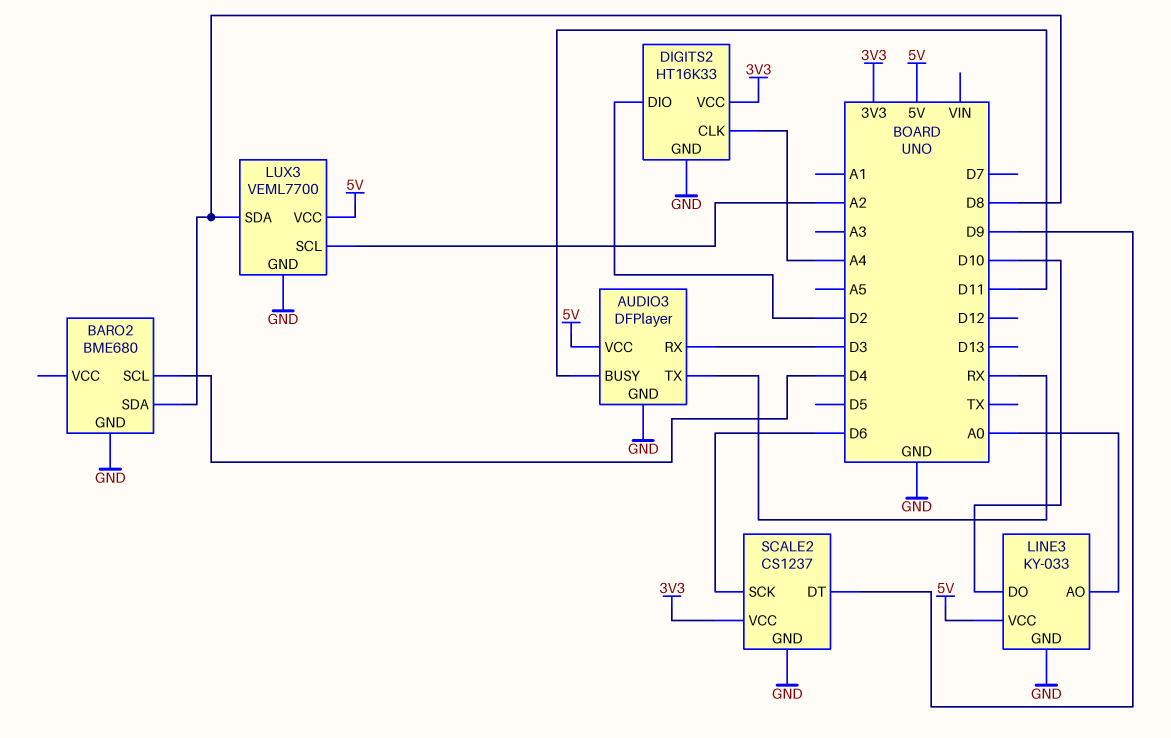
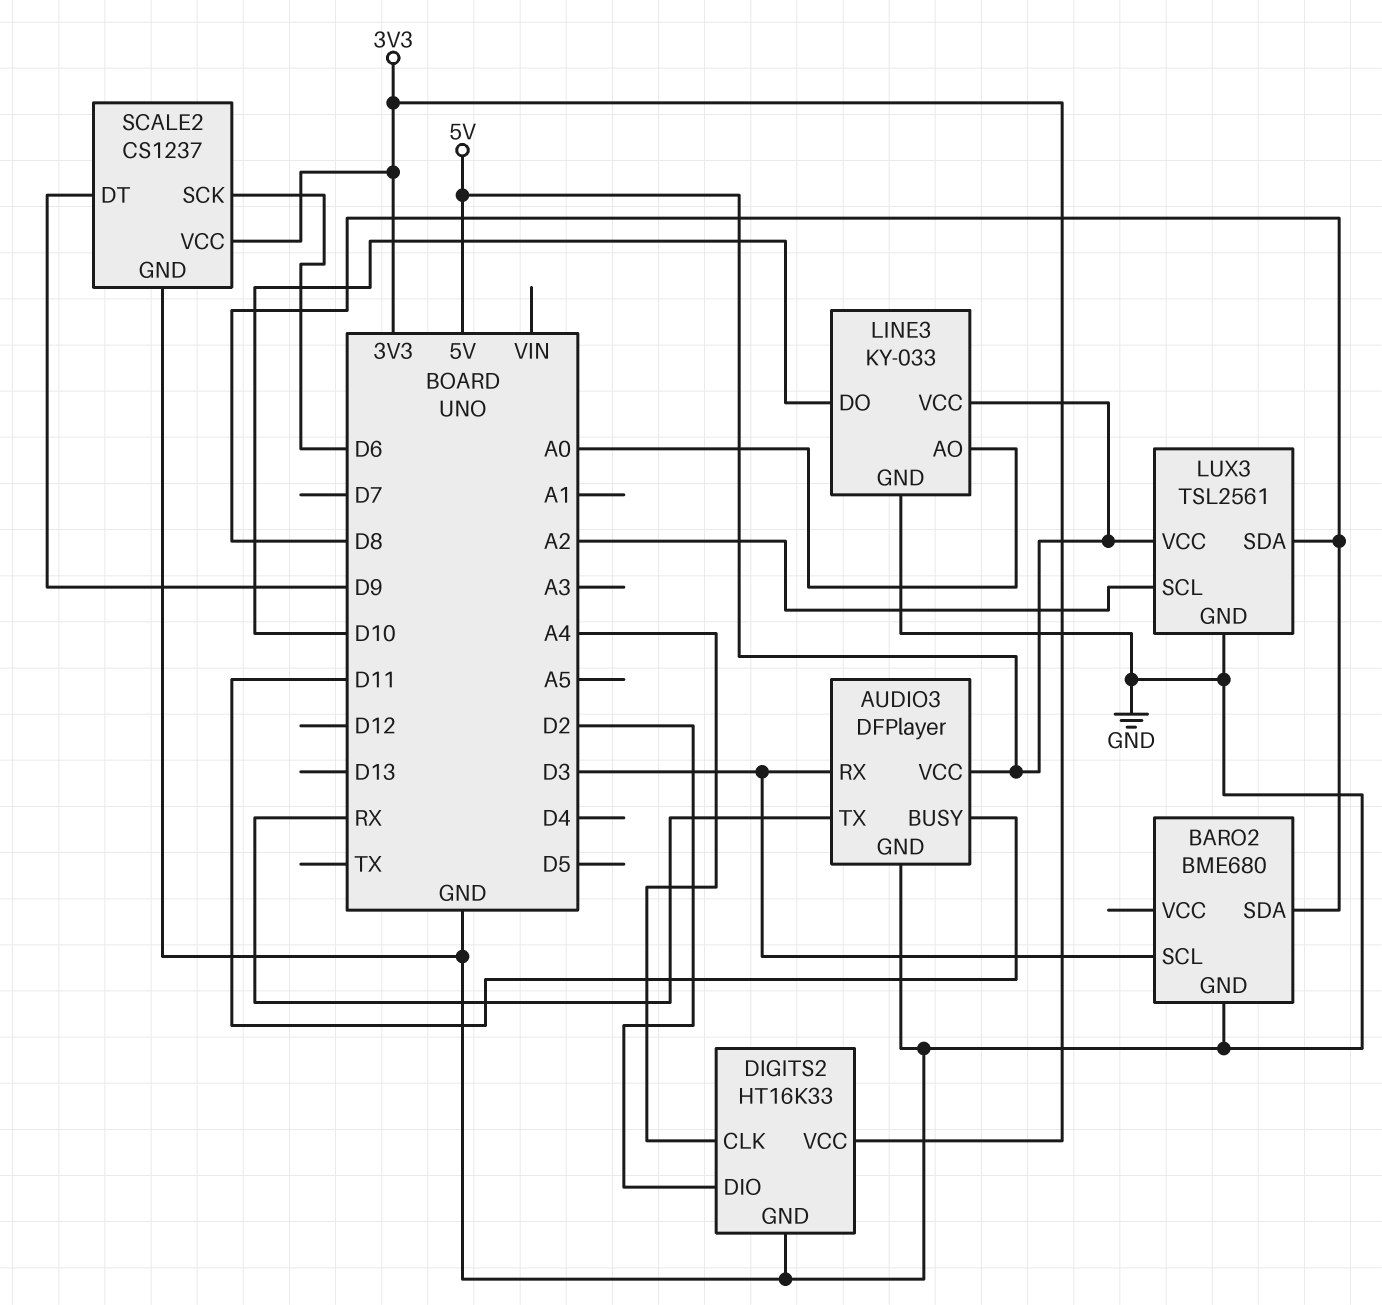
BARO2 pin SCL: D4 -> D3
LUX3: VEML7700 -> TSL2561

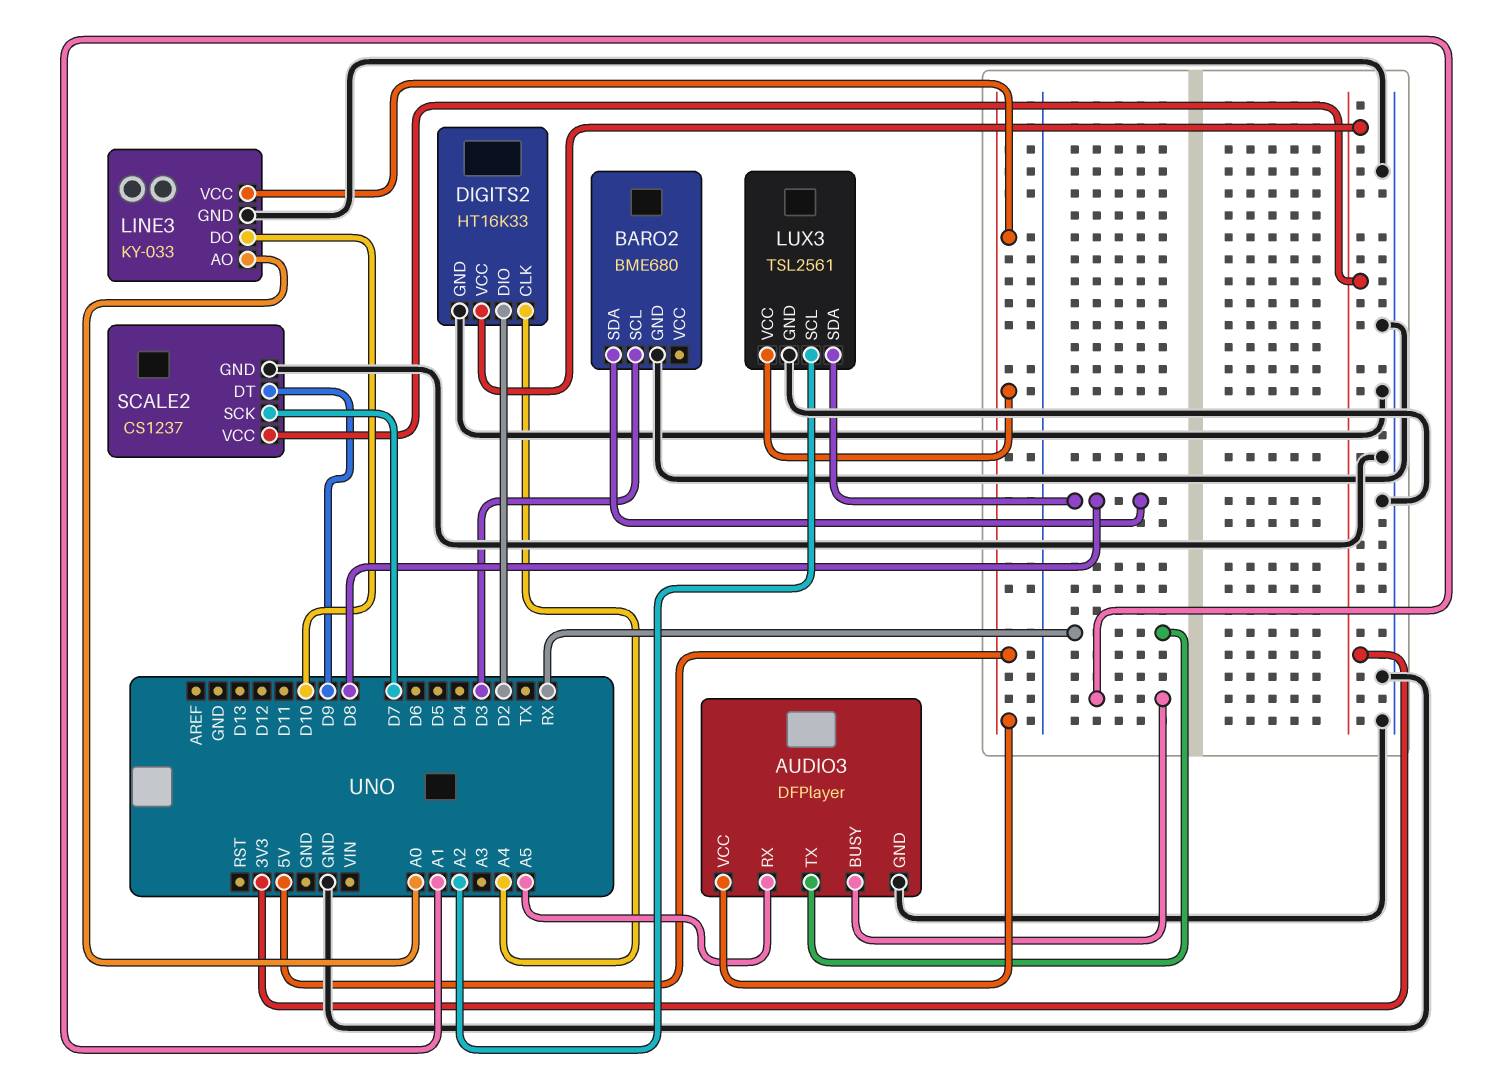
AUDIO3 pin BUSY: D11 -> A1
AUDIO3 pin RX: D3 -> A5
SCALE2 pin SCK: D6 -> D7

